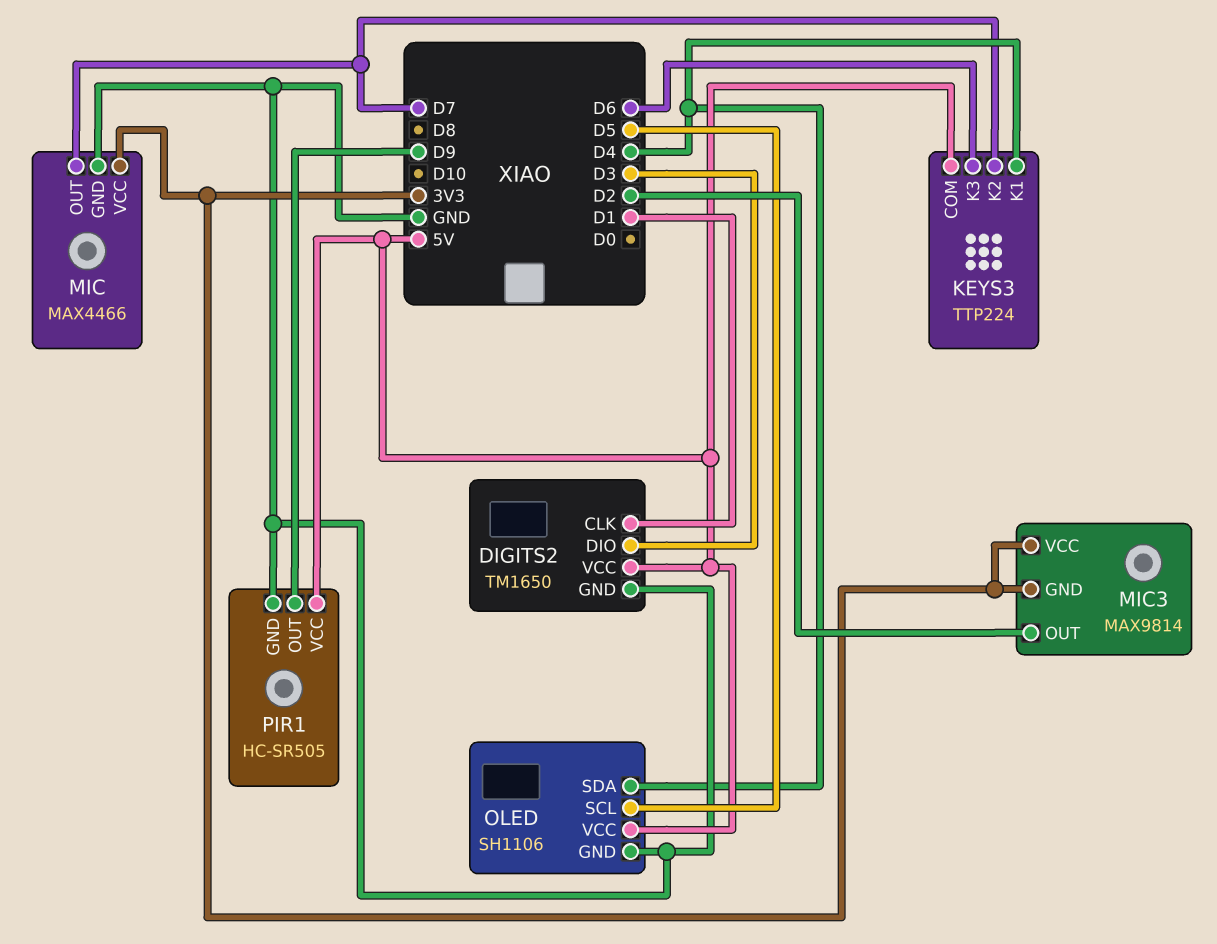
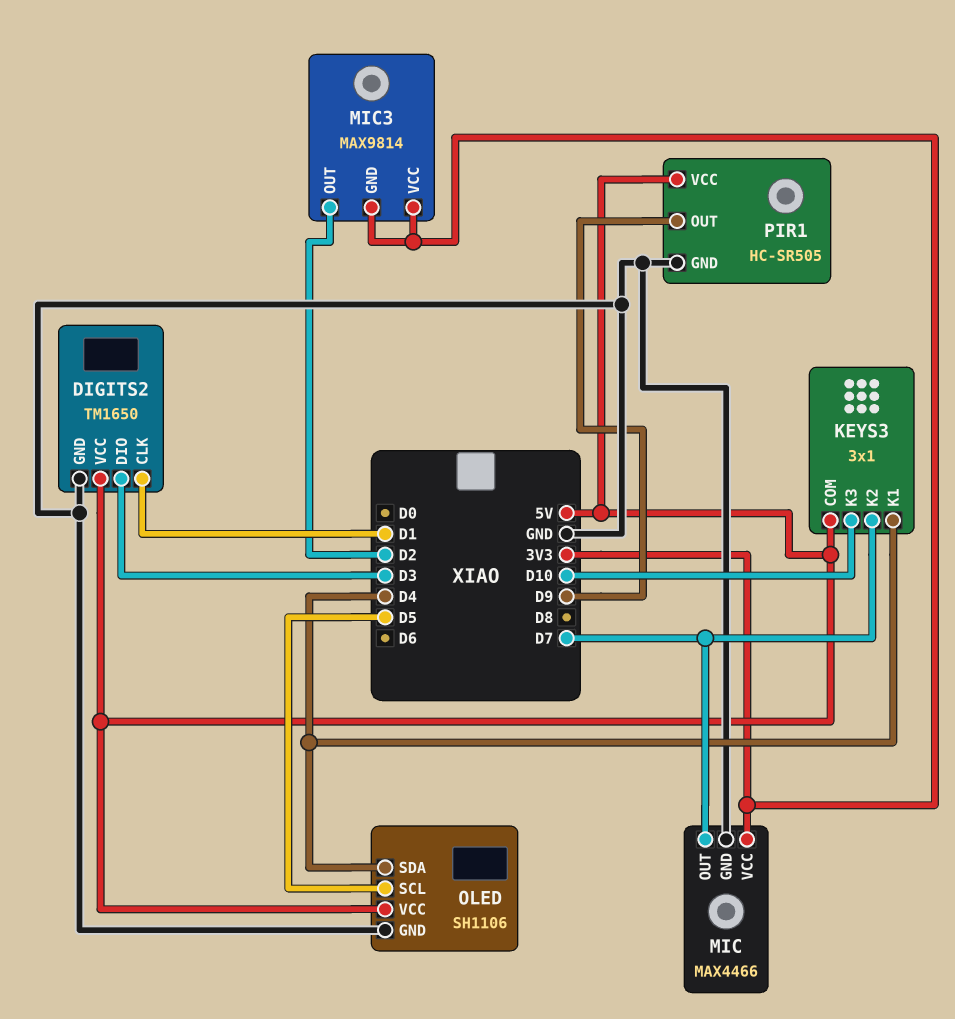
KEYS3: TTP224 -> 3x1
KEYS3 pin K3: D6 -> D10

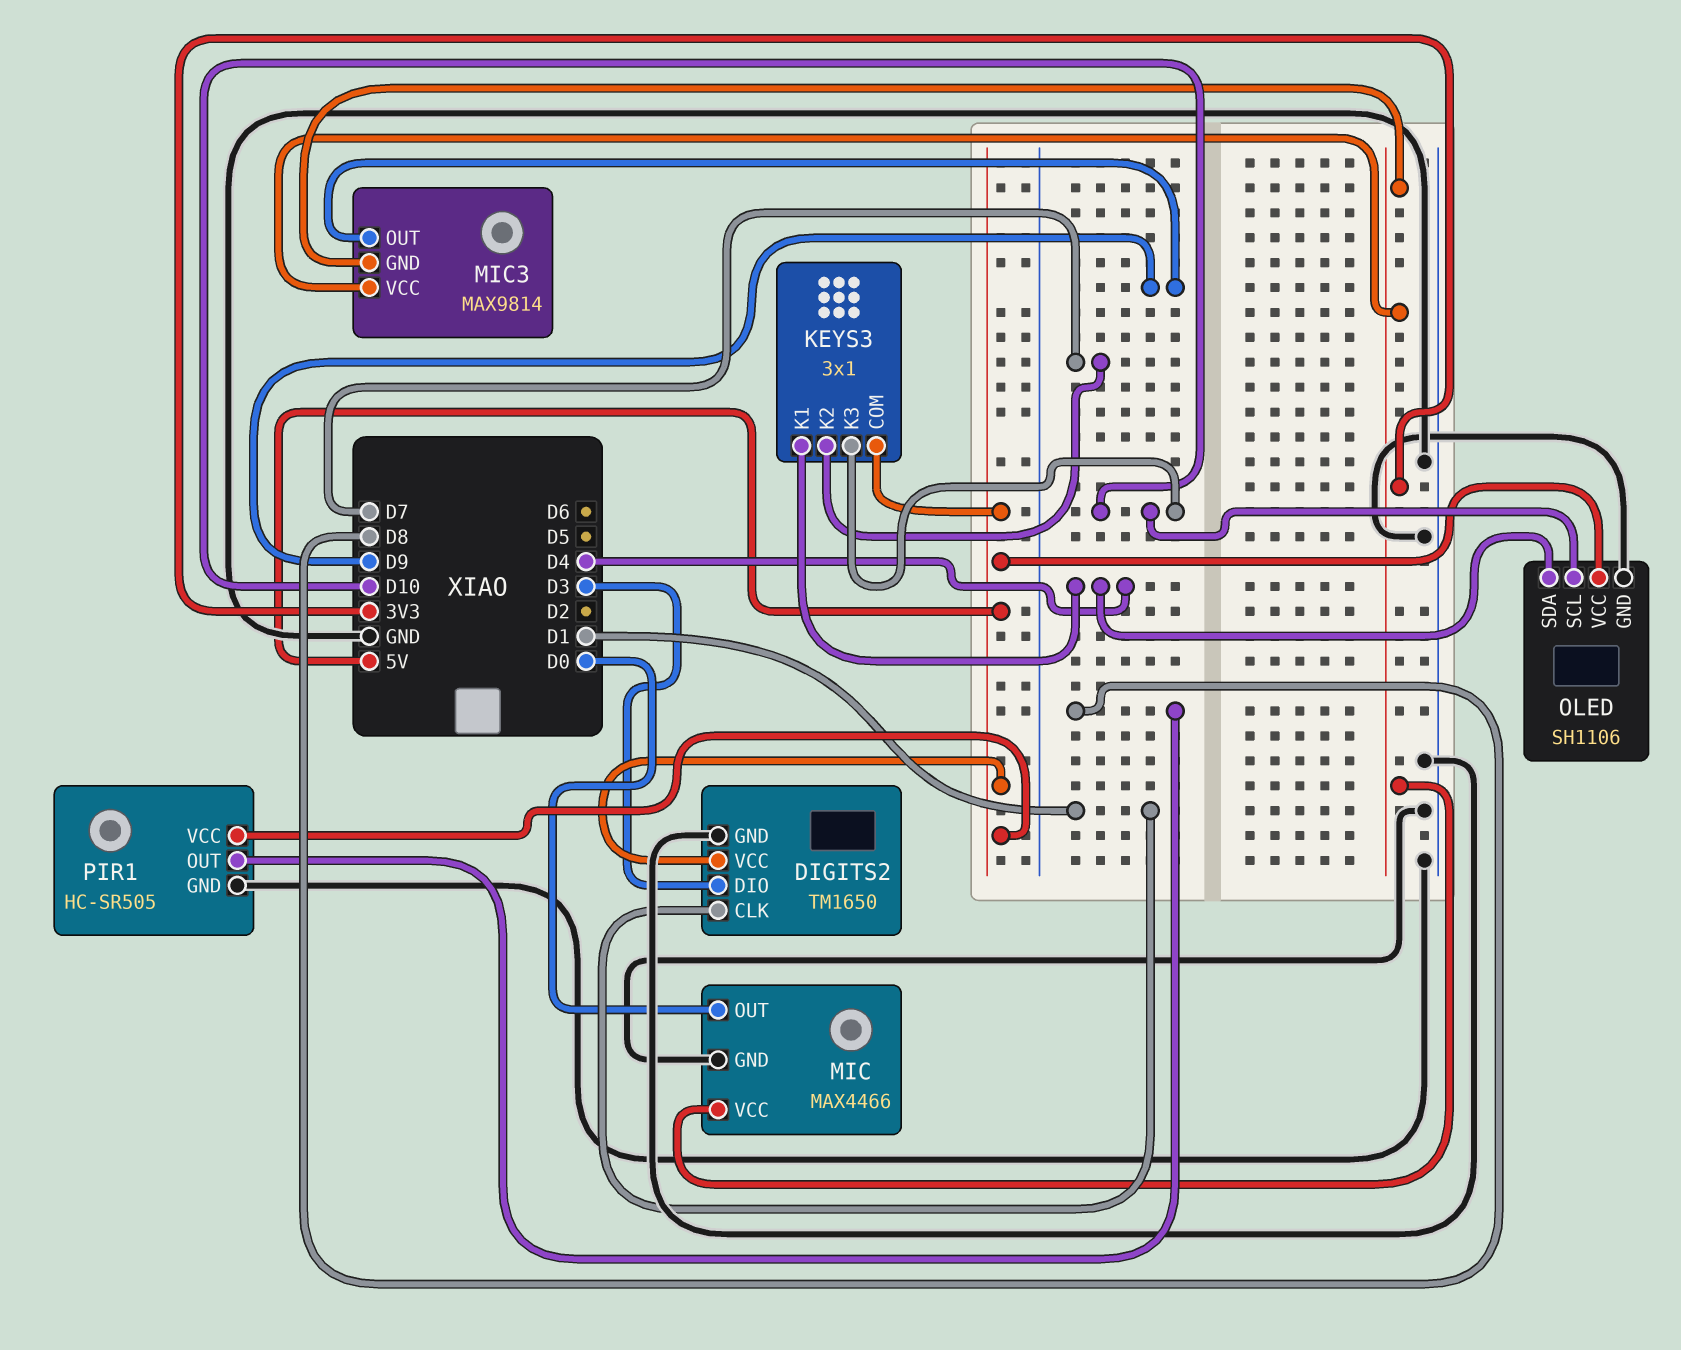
MIC pin OUT: D7 -> D0
MIC3 pin OUT: D2 -> D9
OLED pin SCL: D5 -> D10
PIR1 pin OUT: D9 -> D8

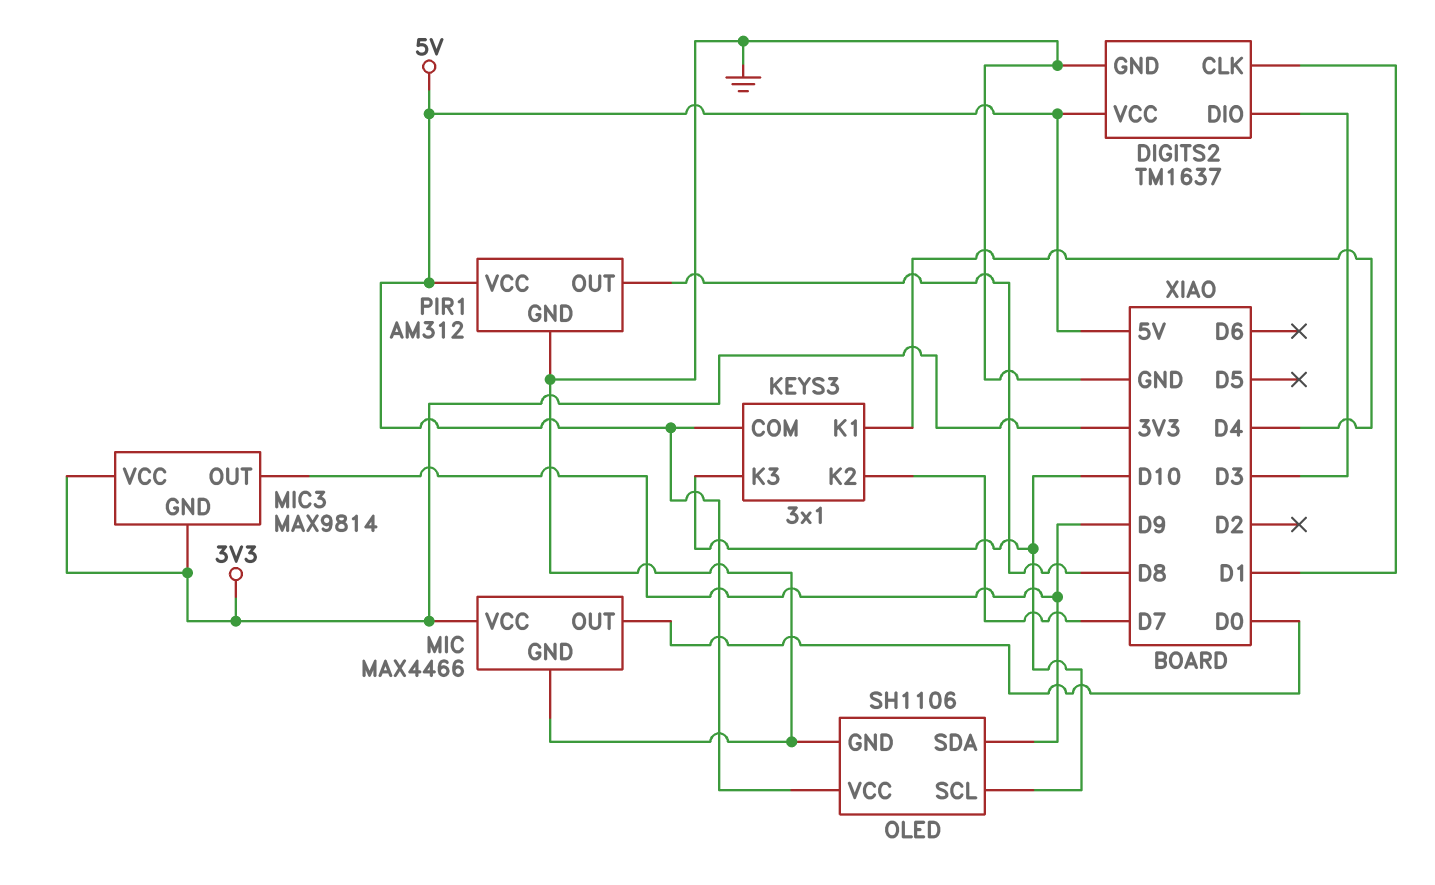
DIGITS2: TM1650 -> TM1637
OLED pin SDA: D4 -> D9
PIR1: HC-SR505 -> AM312

